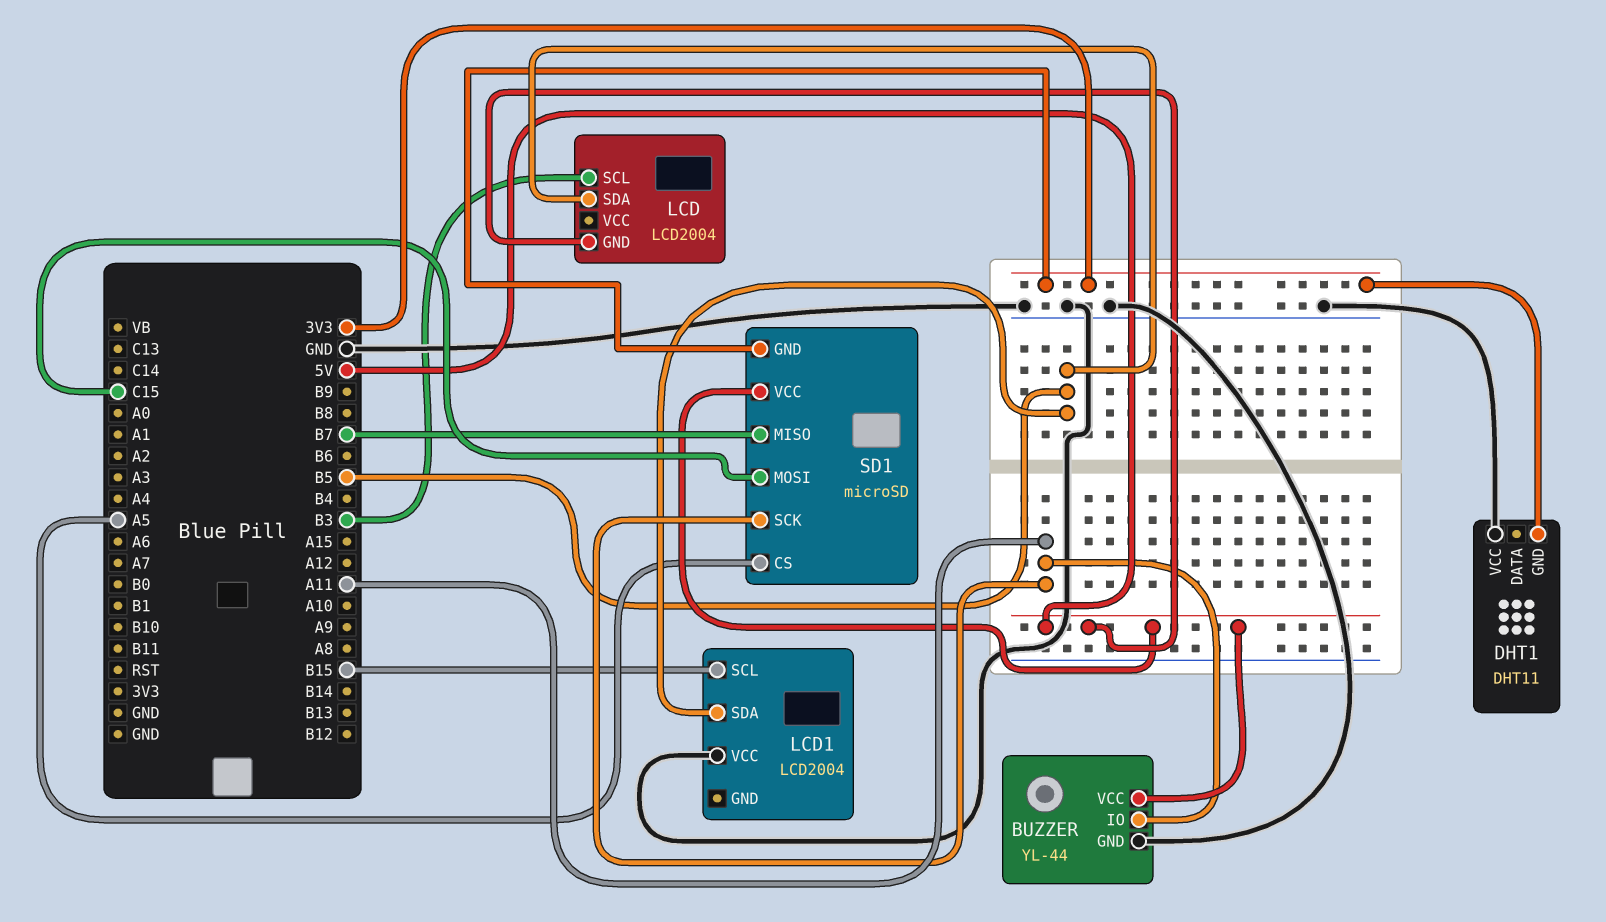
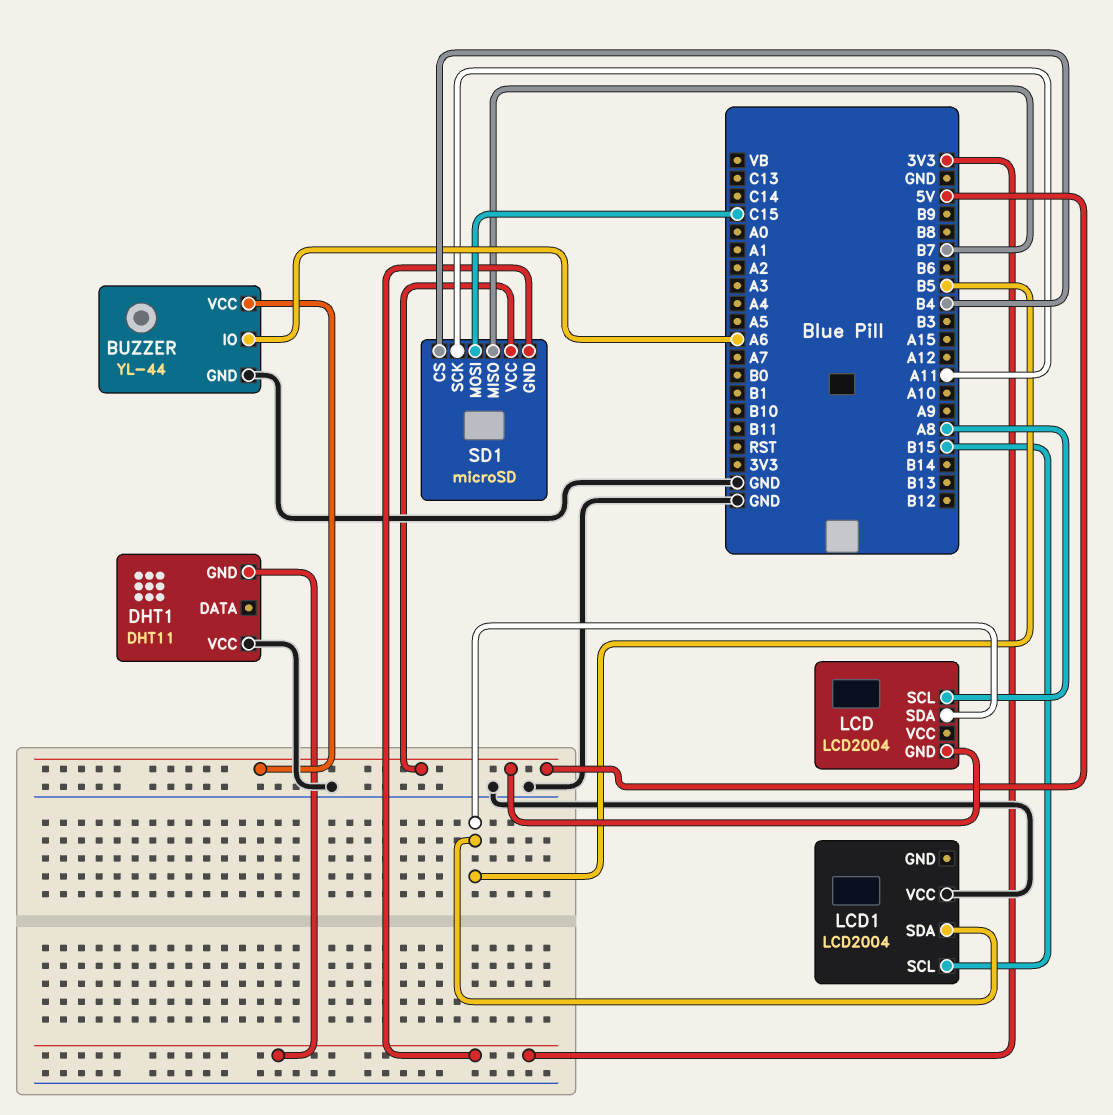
BUZZER pin IO: A11 -> A6
LCD pin SCL: B3 -> A8
SD1 pin CS: A5 -> B4

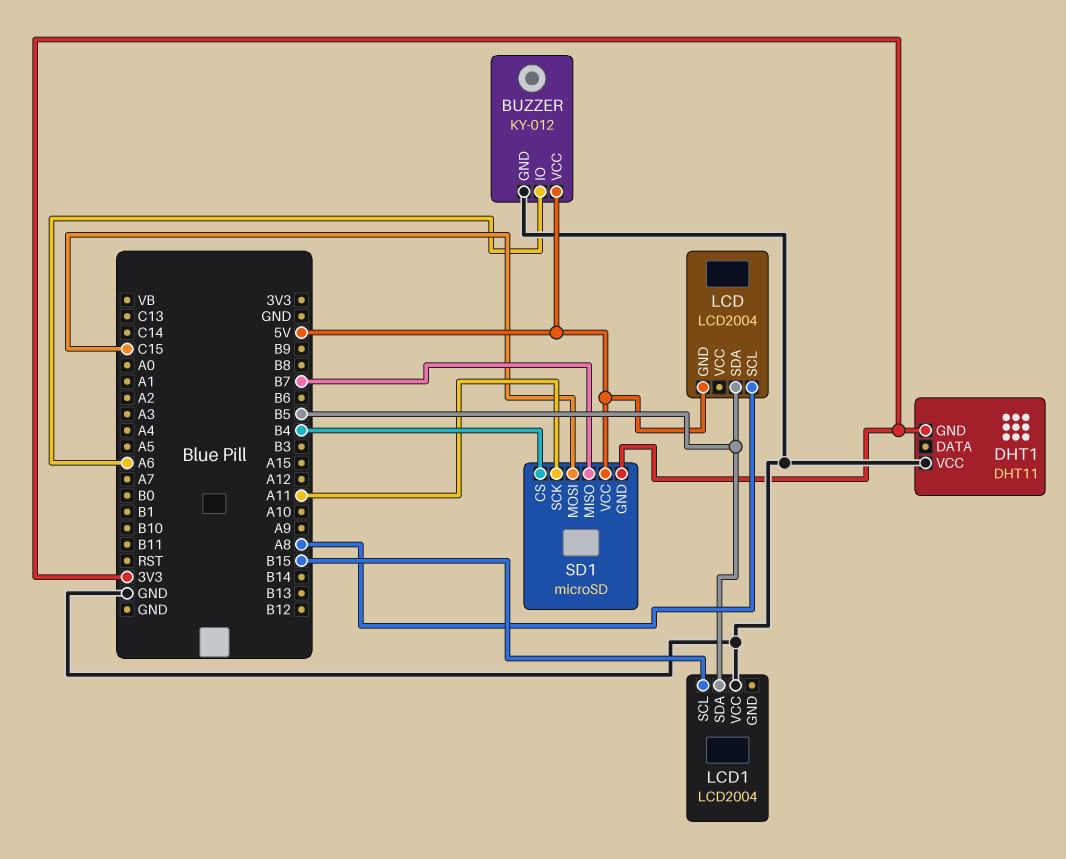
BUZZER: YL-44 -> KY-012

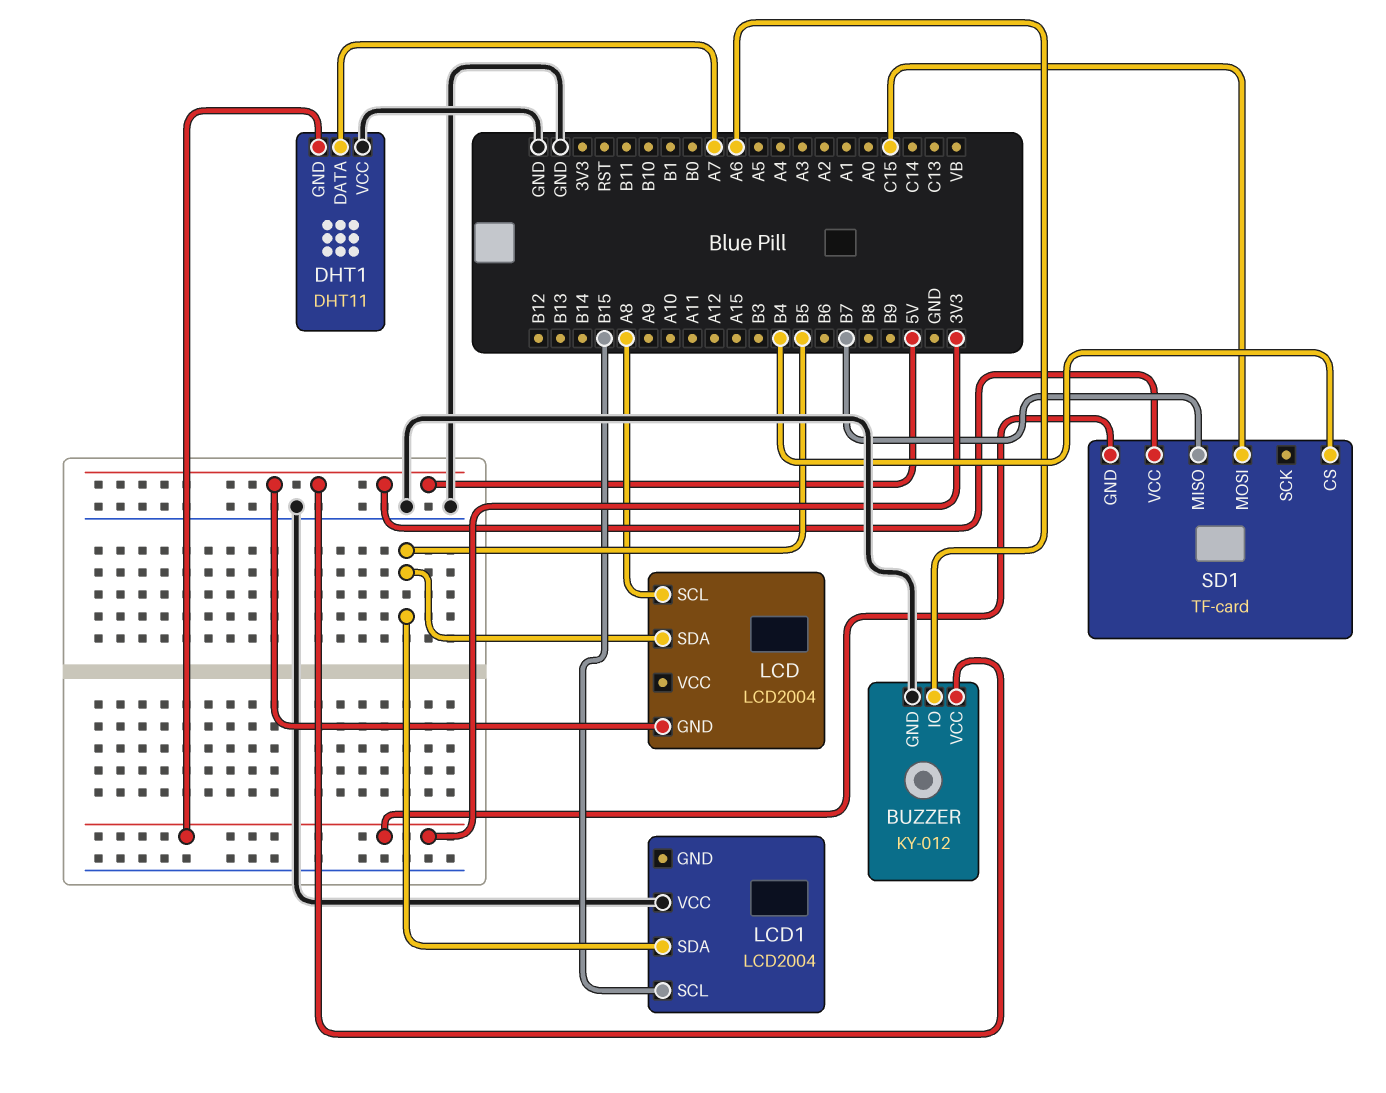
DHT1 pin DATA: none -> A7
SD1: microSD -> TF-card
SD1 pin SCK: A11 -> none

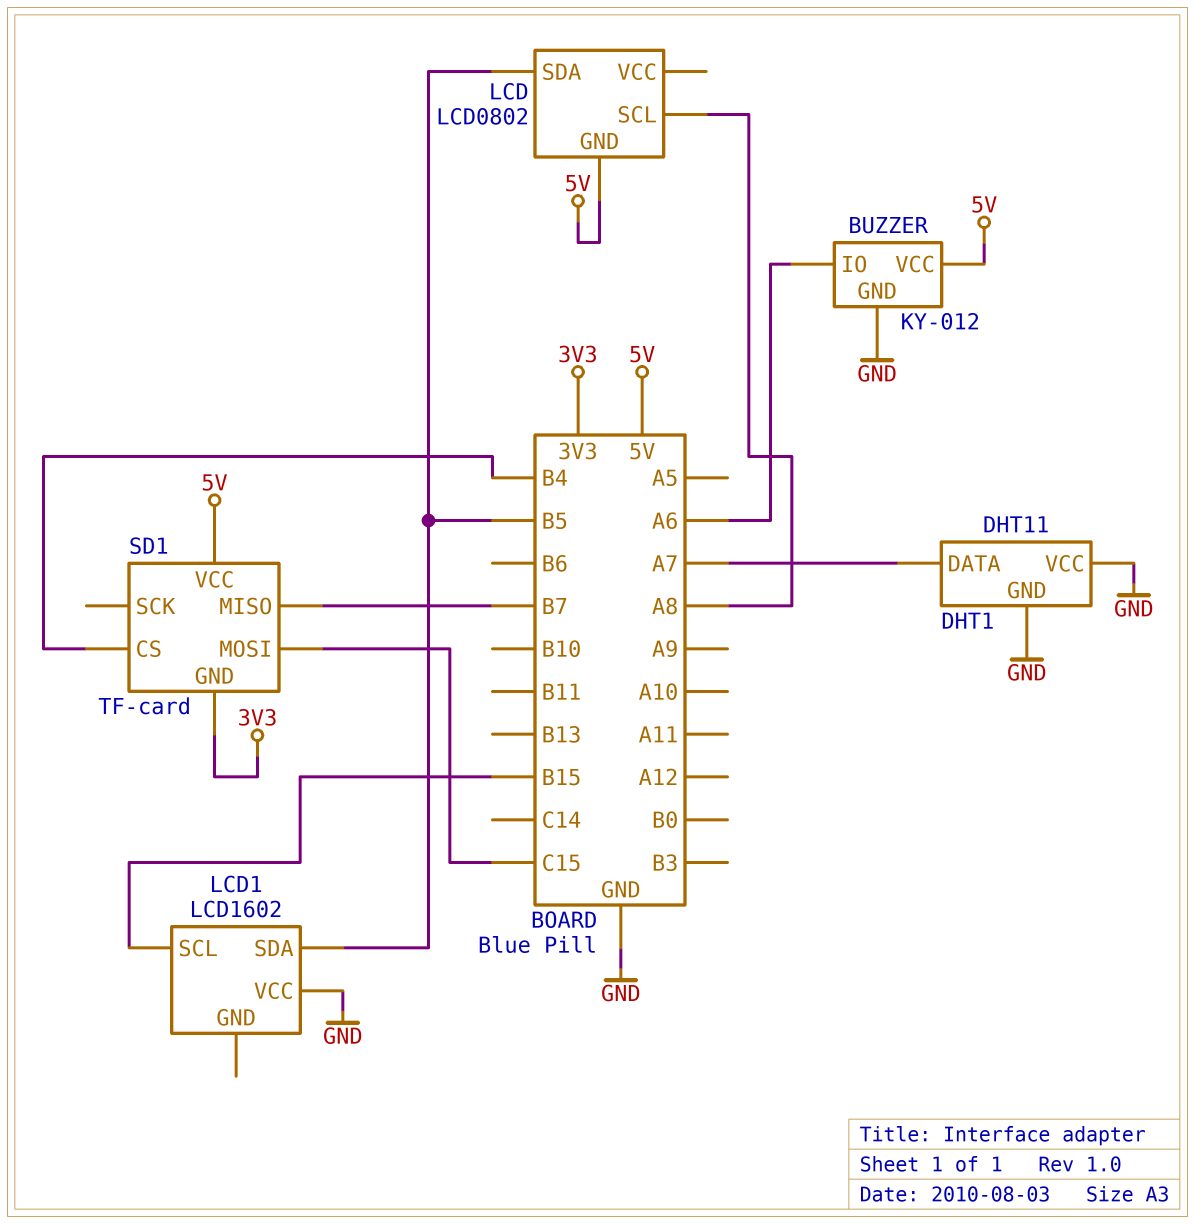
DHT1 pin GND: 3V3 -> GND
LCD: LCD2004 -> LCD0802
LCD1: LCD2004 -> LCD1602

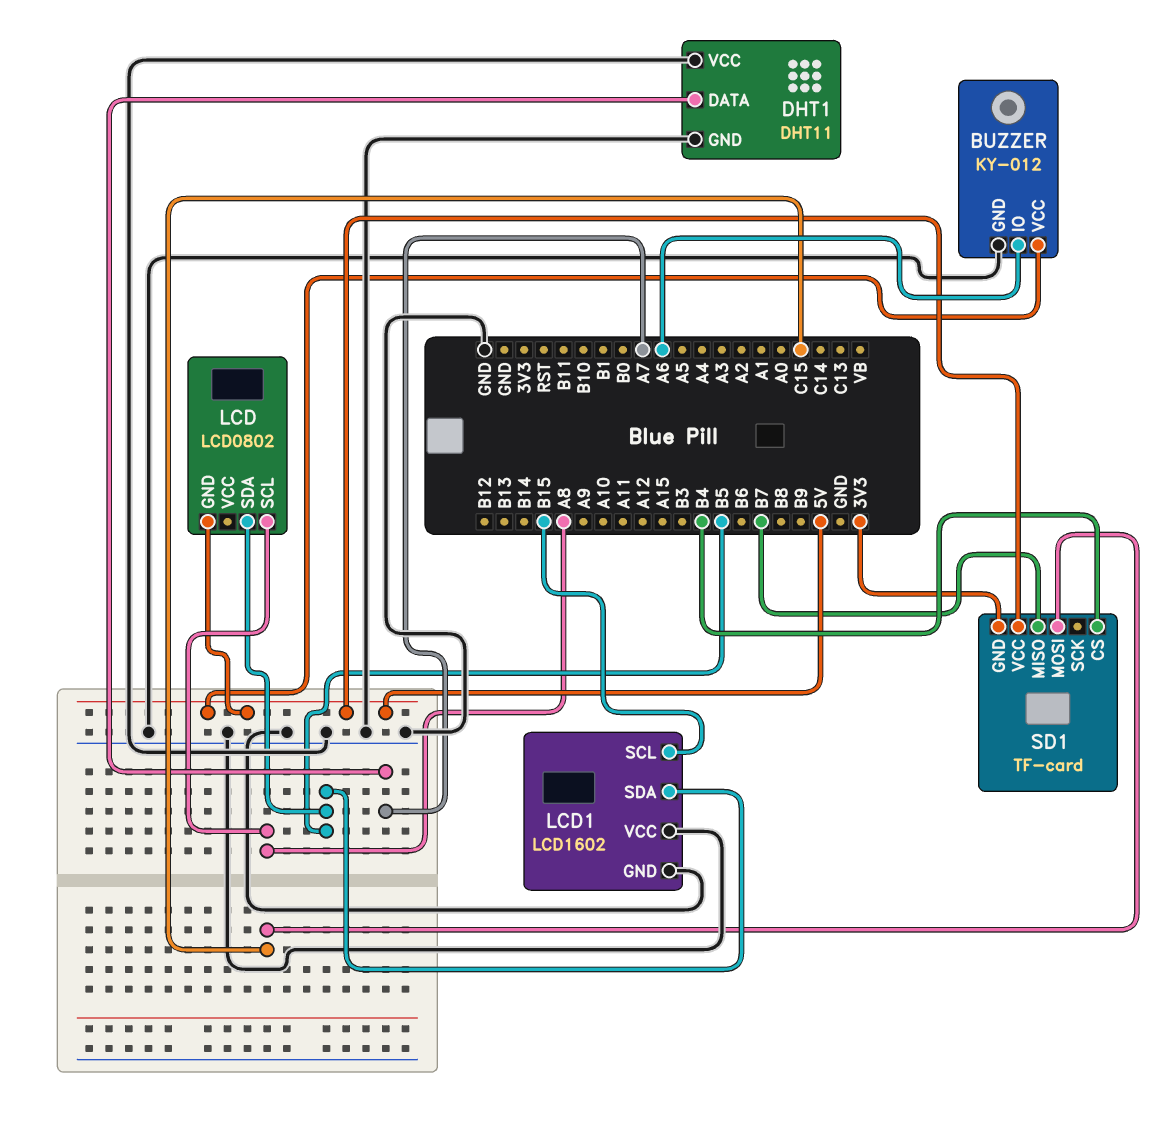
LCD1 pin GND: none -> GND

